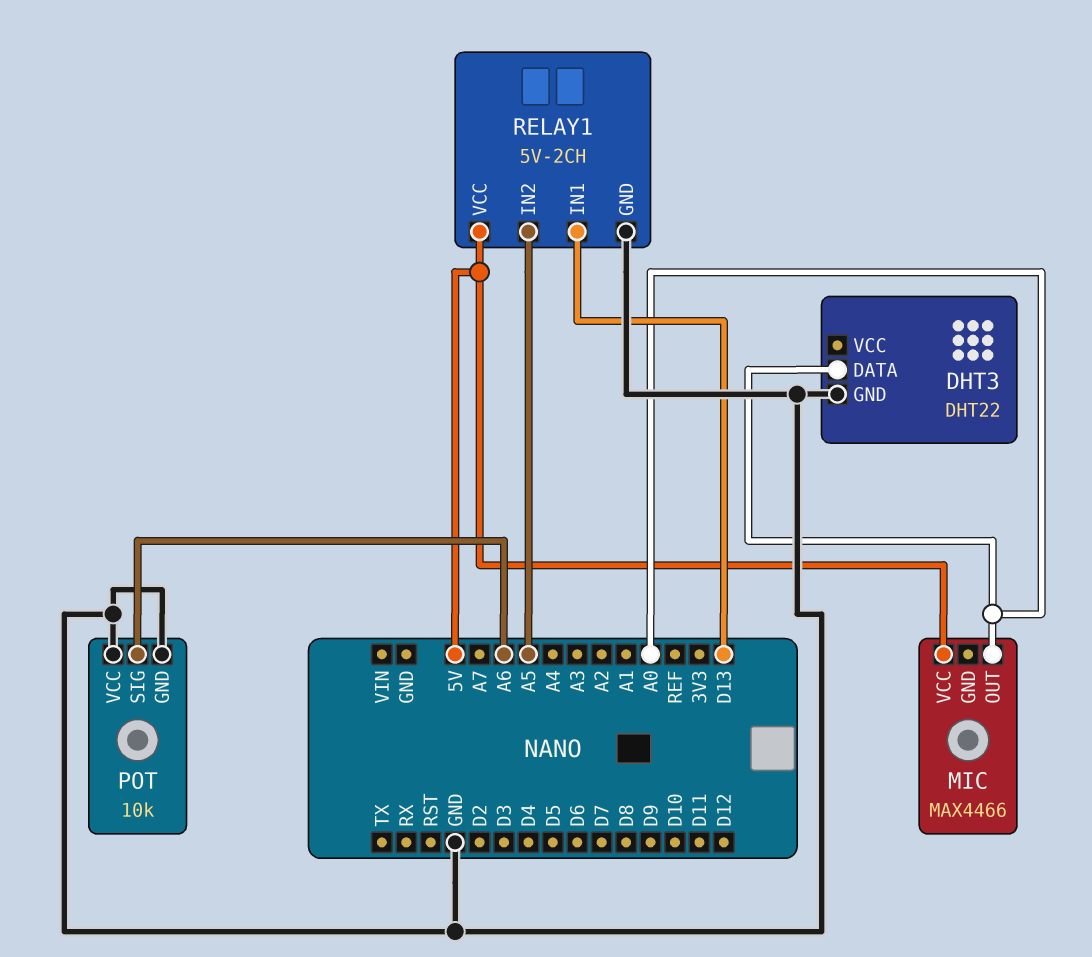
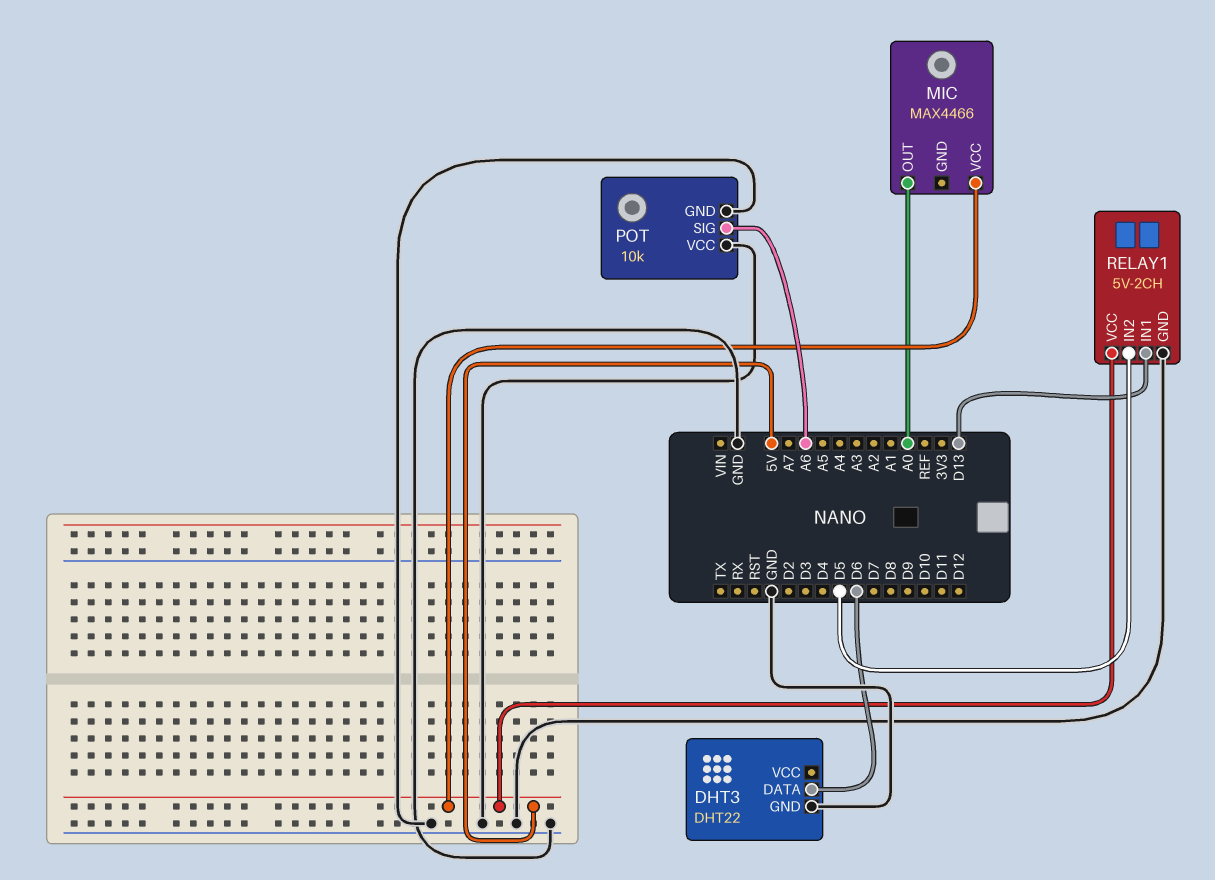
DHT3 pin DATA: A0 -> D6
RELAY1 pin IN2: A5 -> D5

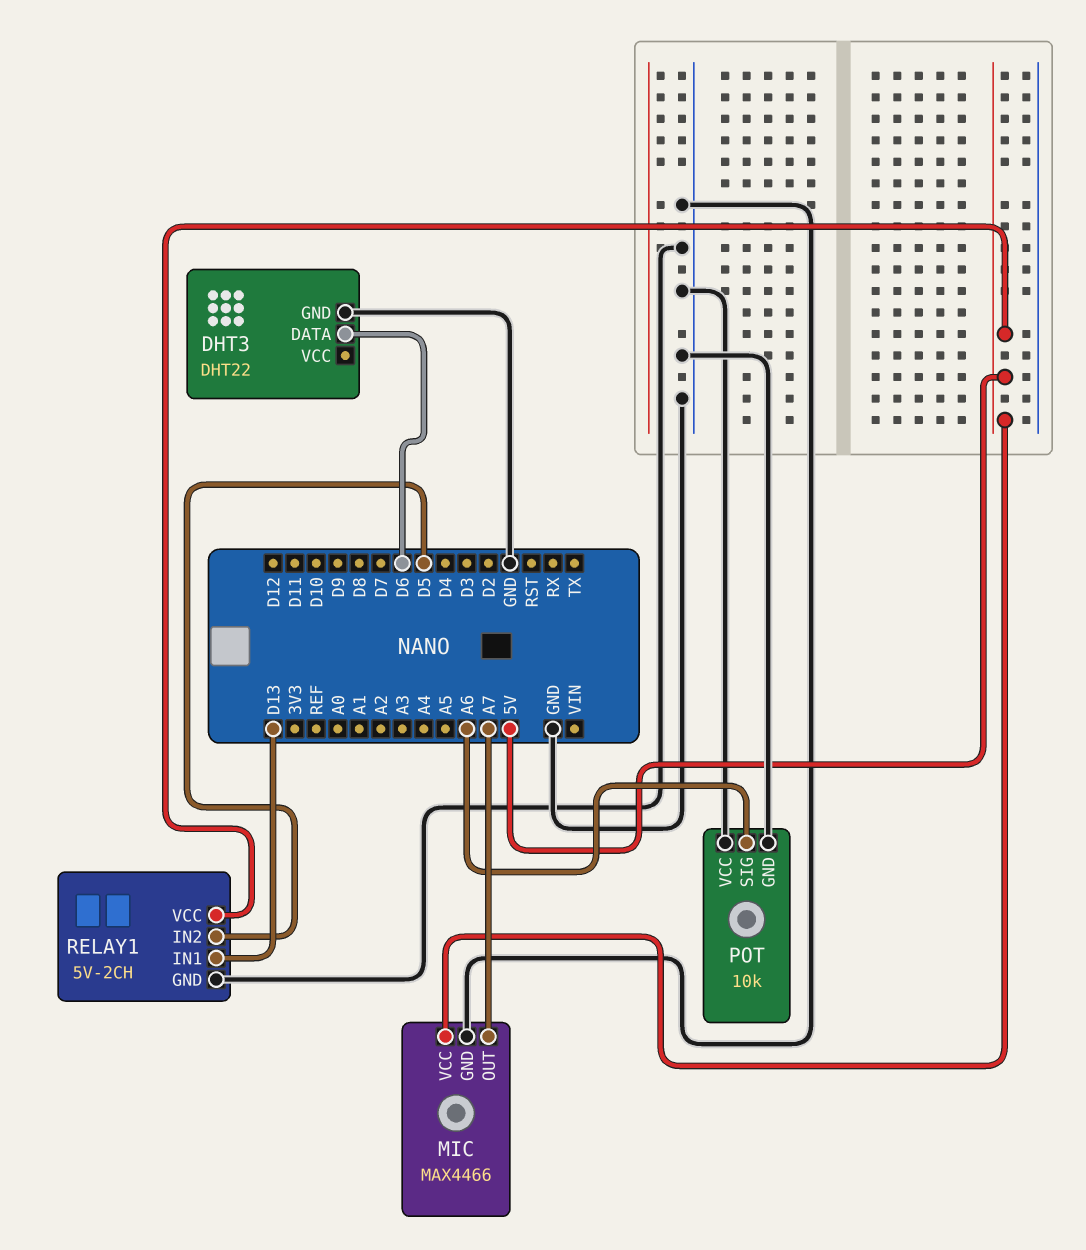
MIC pin GND: none -> GND
MIC pin OUT: A0 -> A7

